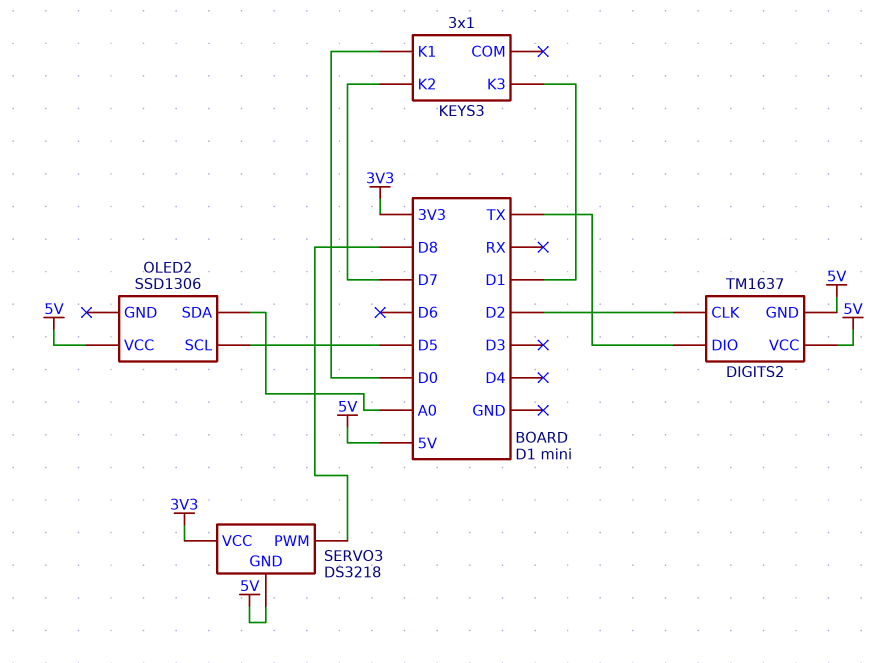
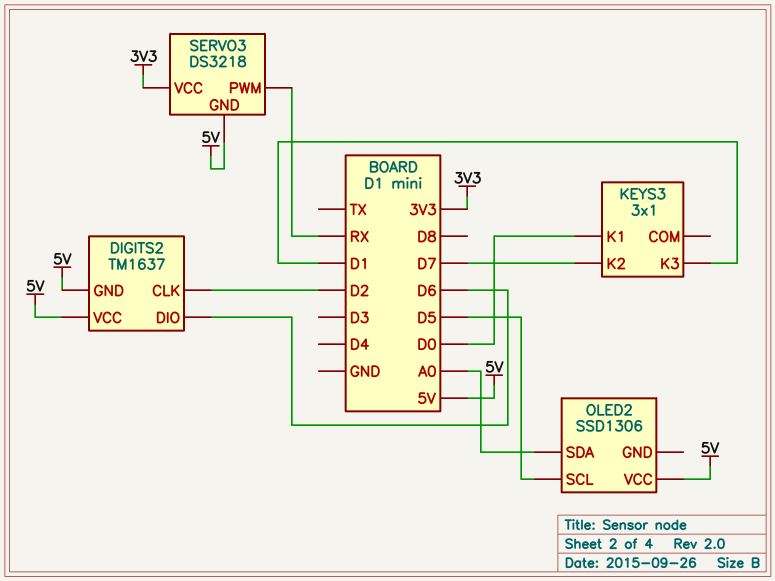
DIGITS2 pin DIO: TX -> D6
SERVO3 pin PWM: D8 -> RX

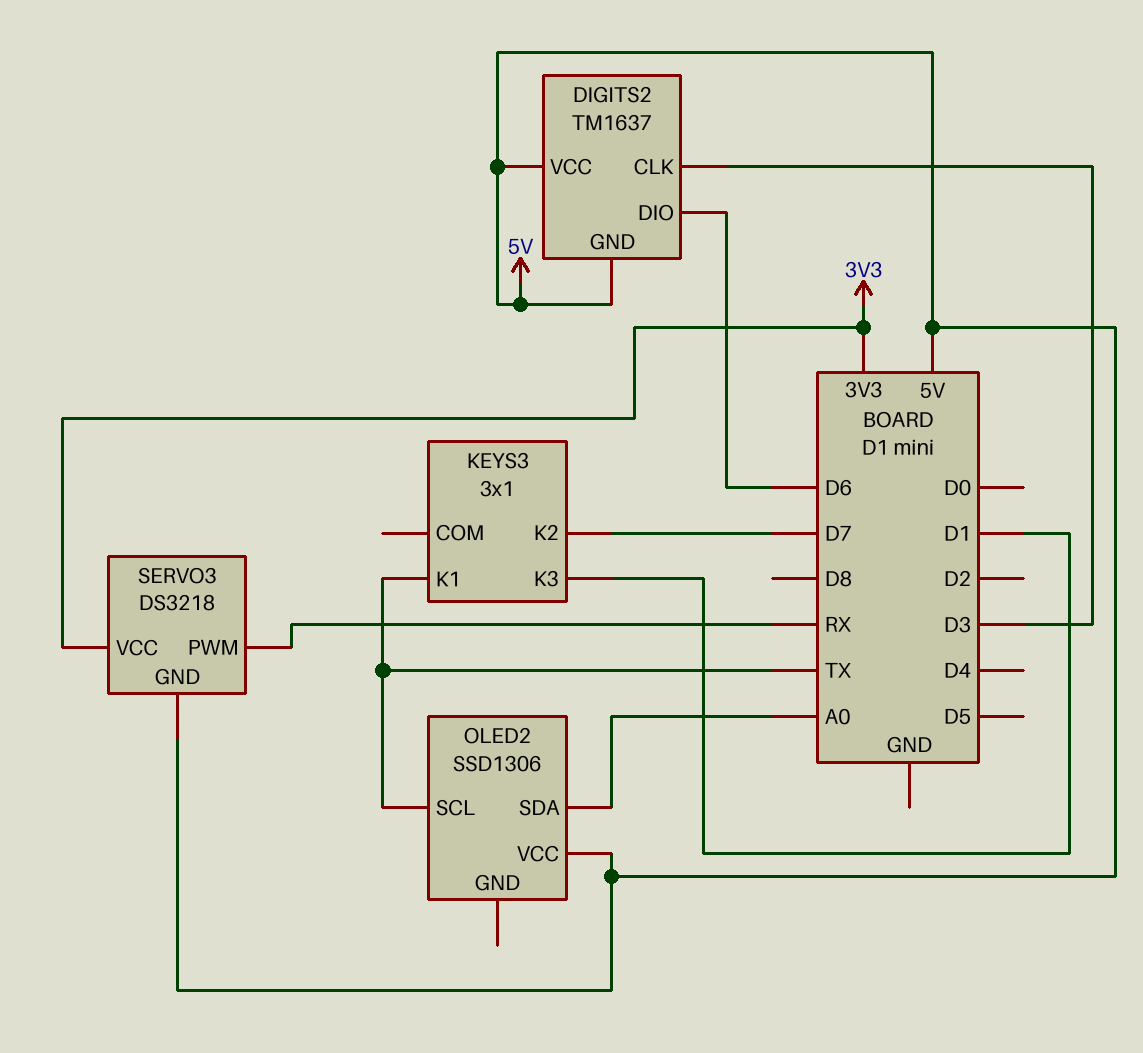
DIGITS2 pin CLK: D2 -> D3
KEYS3 pin K1: D0 -> TX
OLED2 pin SCL: D5 -> TX

